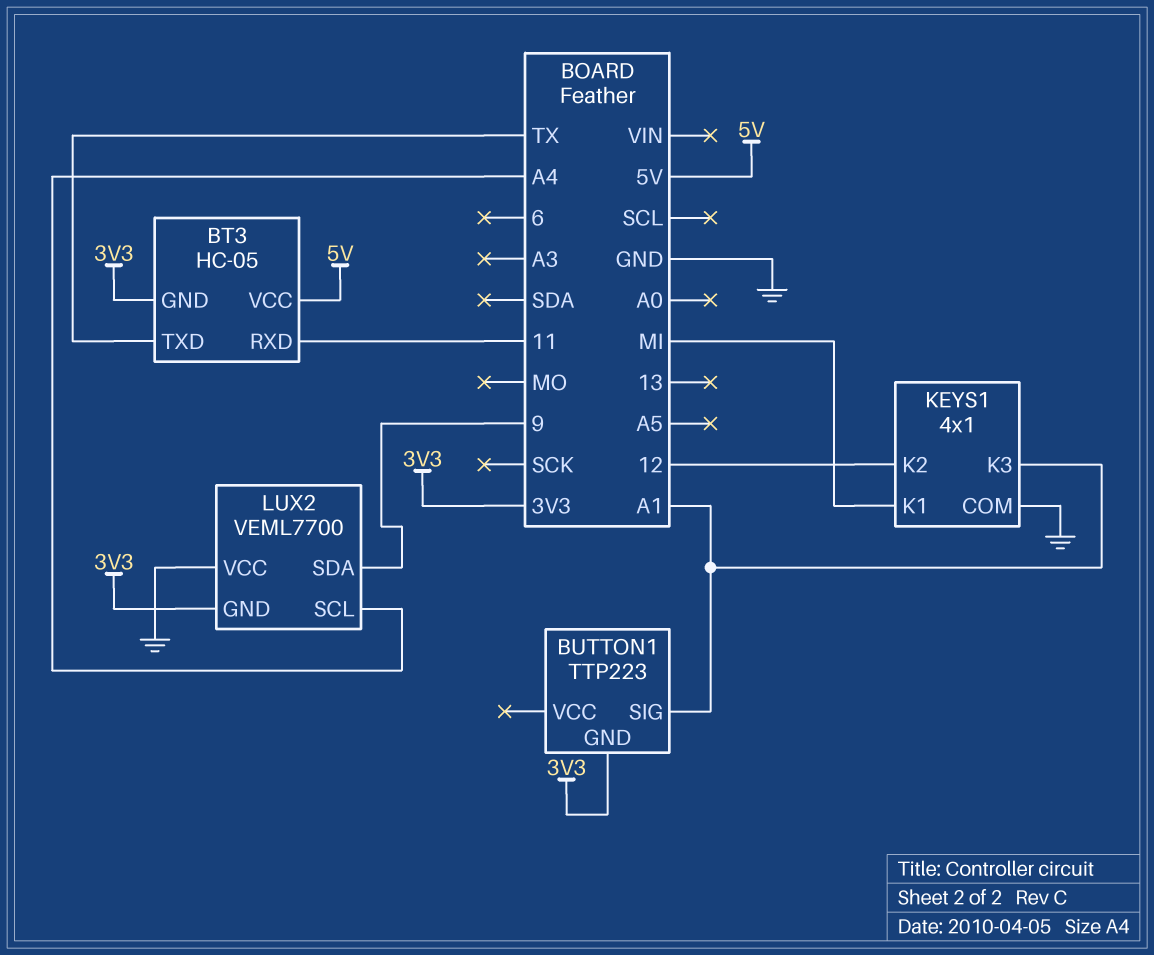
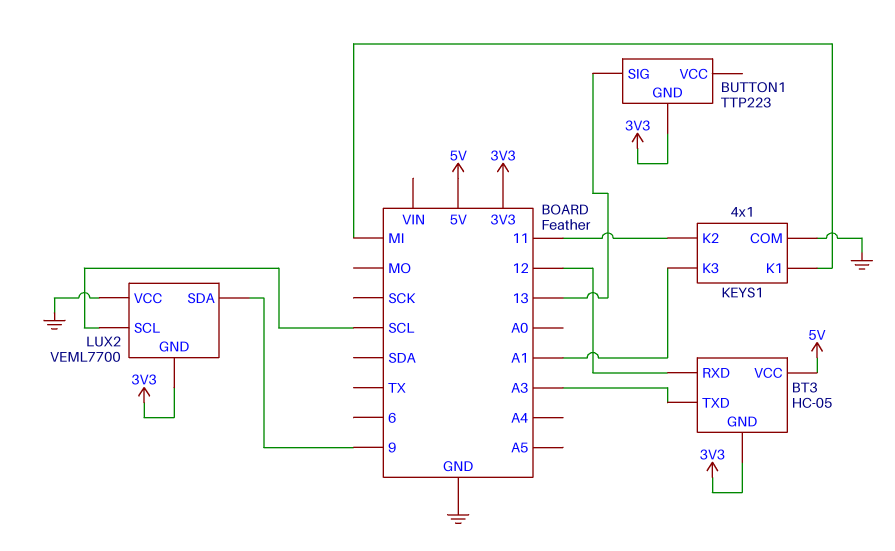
BT3 pin RXD: 11 -> 12
BT3 pin TXD: TX -> A3
BUTTON1 pin SIG: A1 -> 13
KEYS1 pin K2: 12 -> 11
LUX2 pin SCL: A4 -> SCL

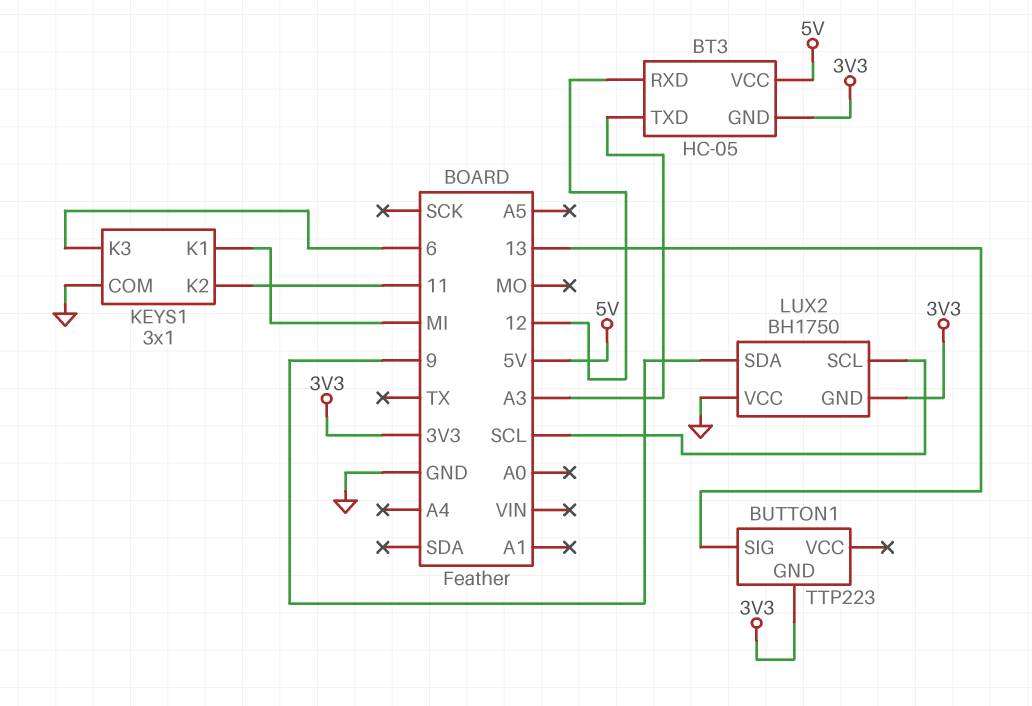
KEYS1: 4x1 -> 3x1
KEYS1 pin K3: A1 -> 6
LUX2: VEML7700 -> BH1750

